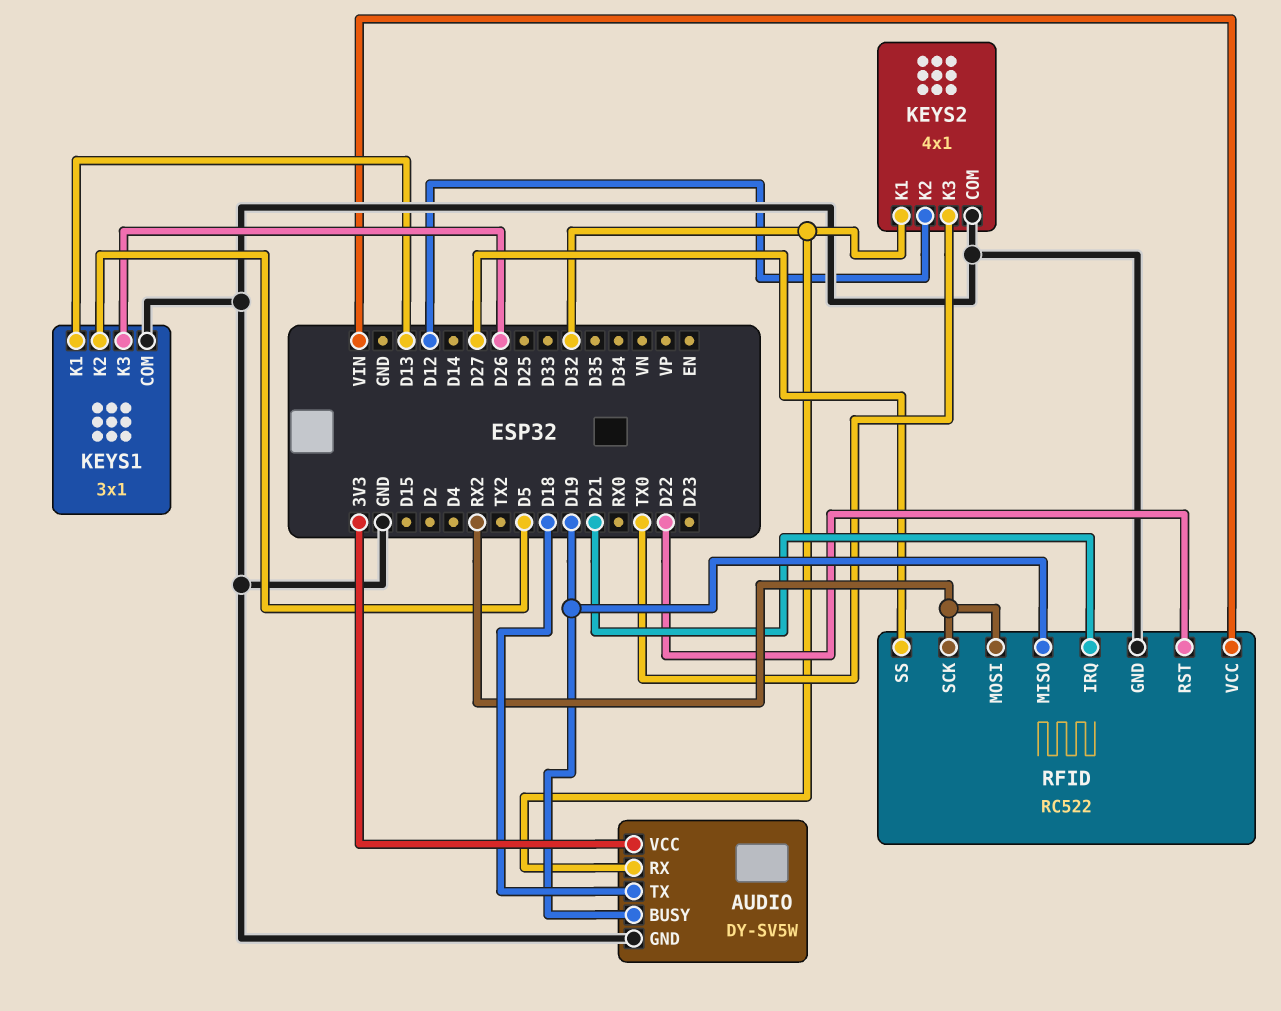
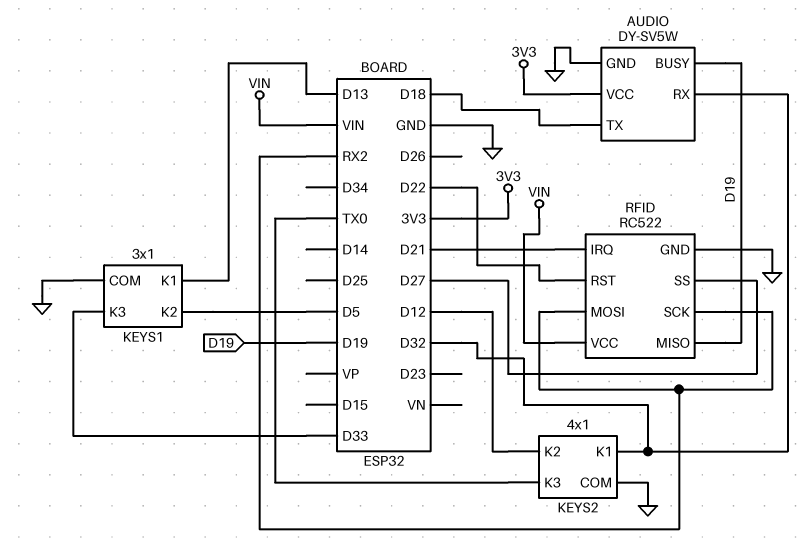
KEYS1 pin K3: D26 -> D33

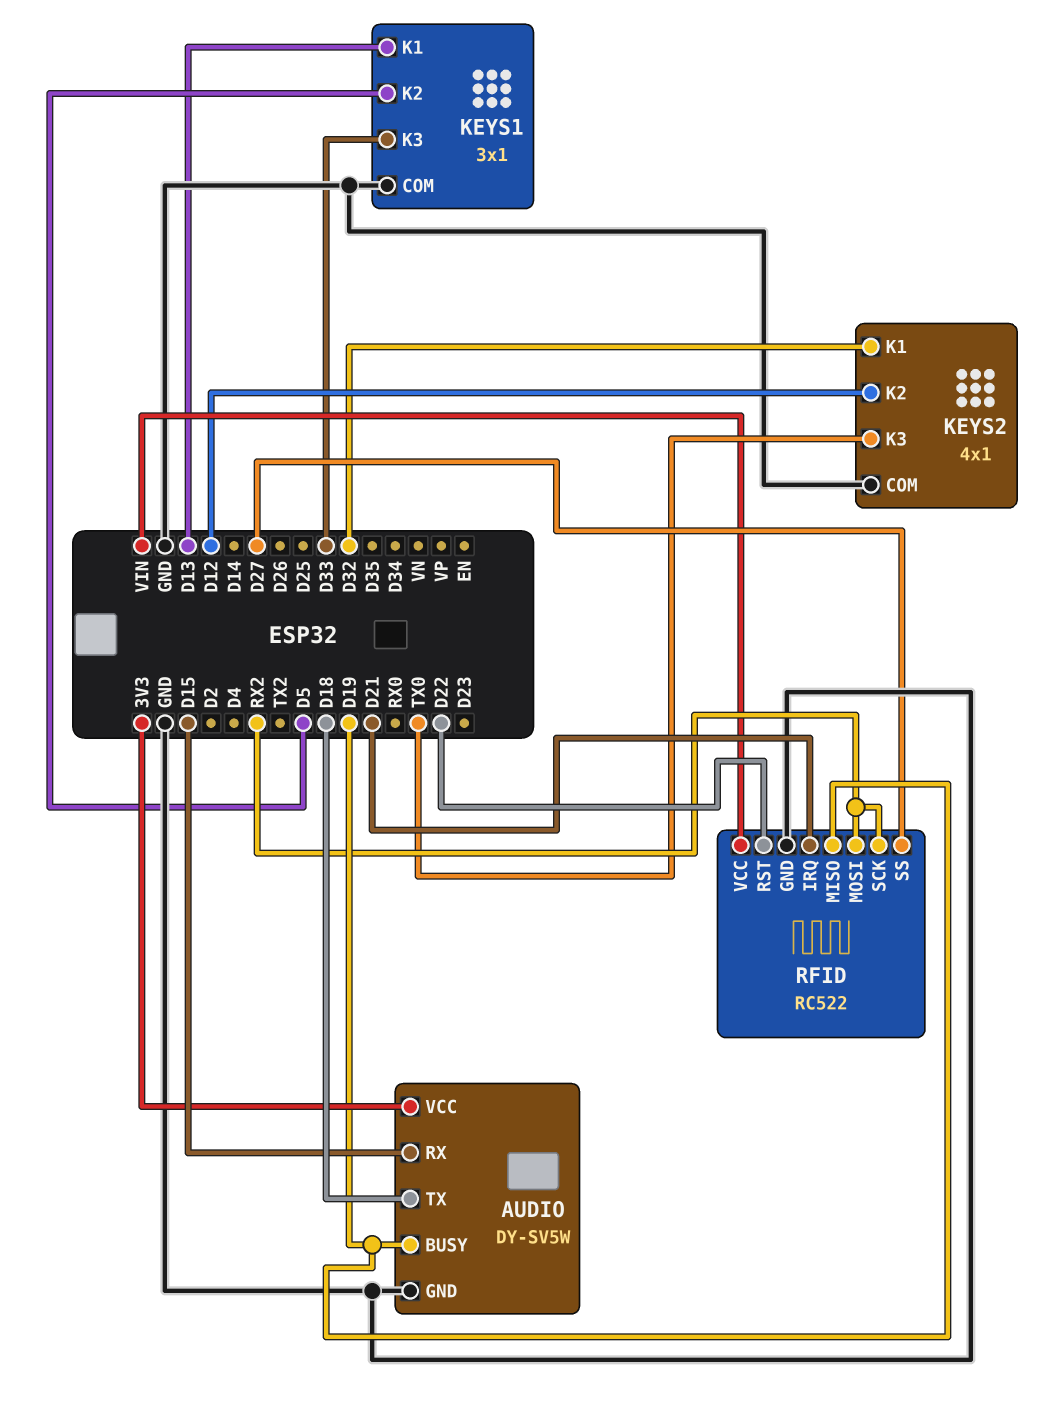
AUDIO pin RX: D32 -> D15

